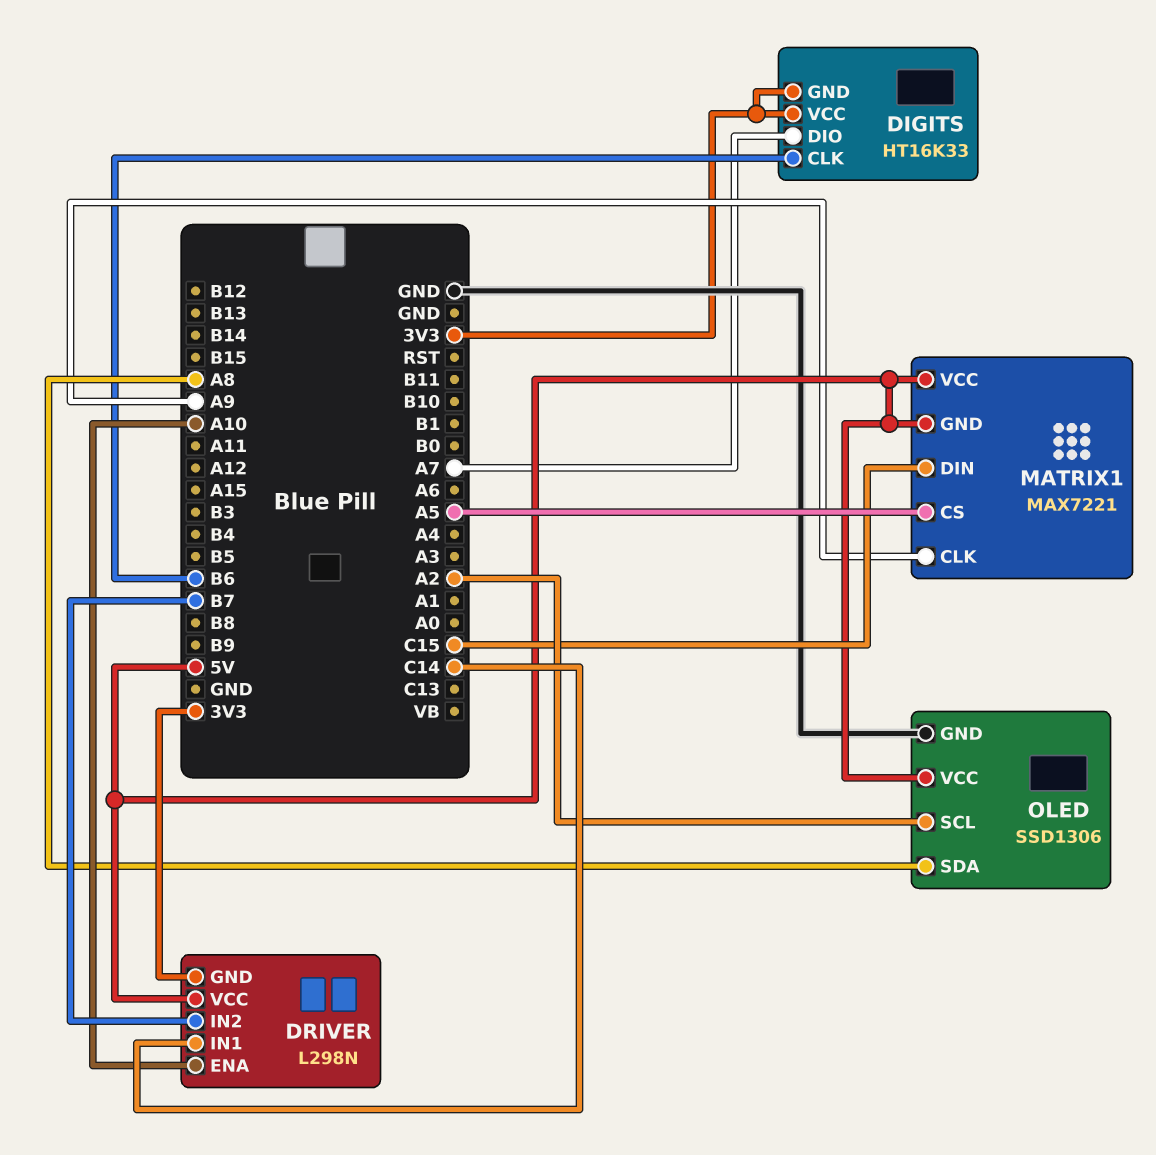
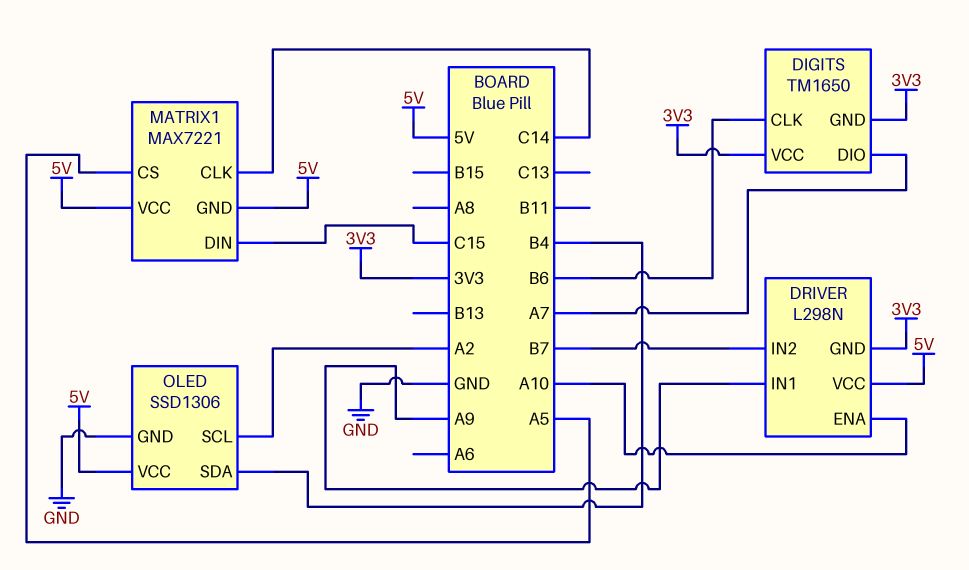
DIGITS: HT16K33 -> TM1650
DRIVER pin IN1: C14 -> A9
MATRIX1 pin CLK: A9 -> C14
OLED pin SDA: A8 -> B4

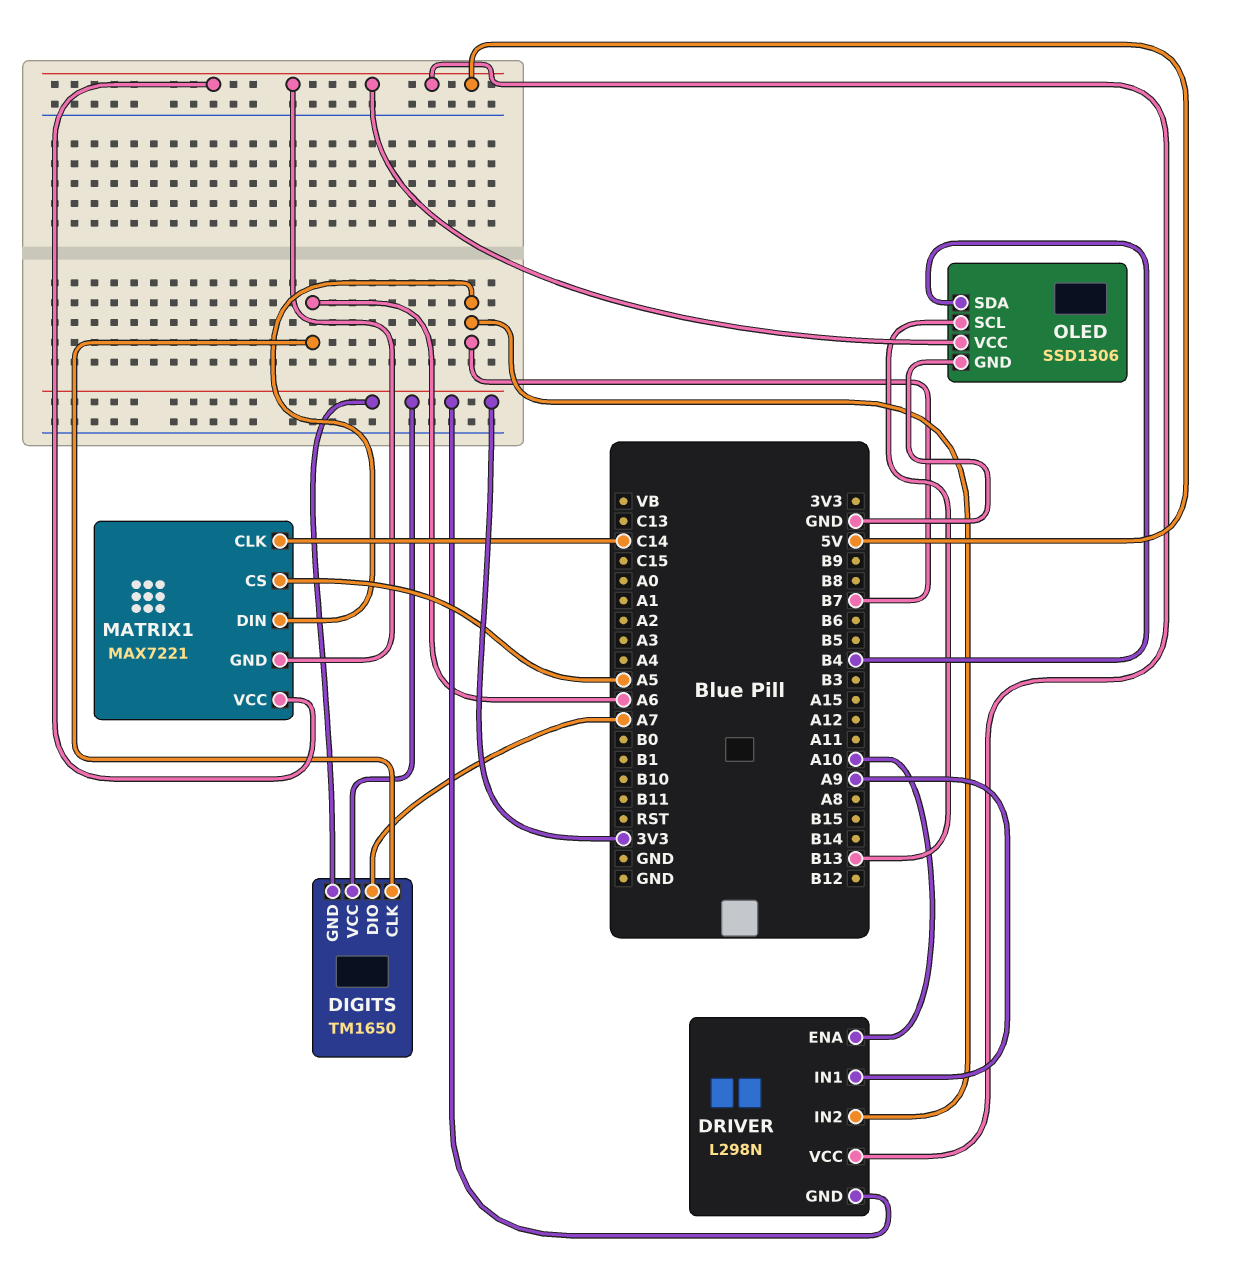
DIGITS pin CLK: B6 -> A6
MATRIX1 pin DIN: C15 -> B7
OLED pin SCL: A2 -> B13

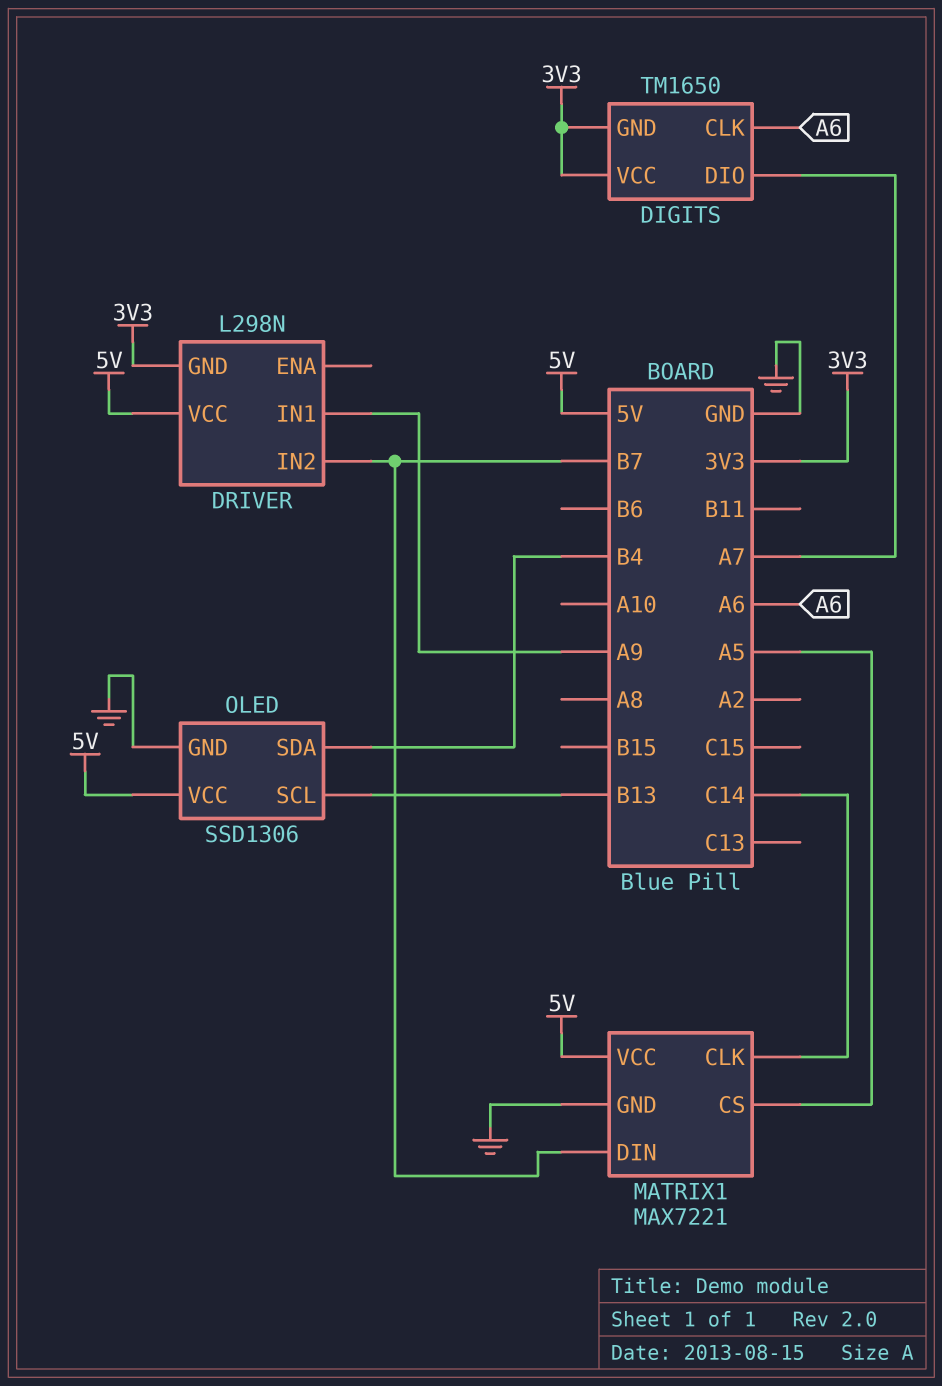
DRIVER pin ENA: A10 -> none
MATRIX1 pin GND: 5V -> GND

